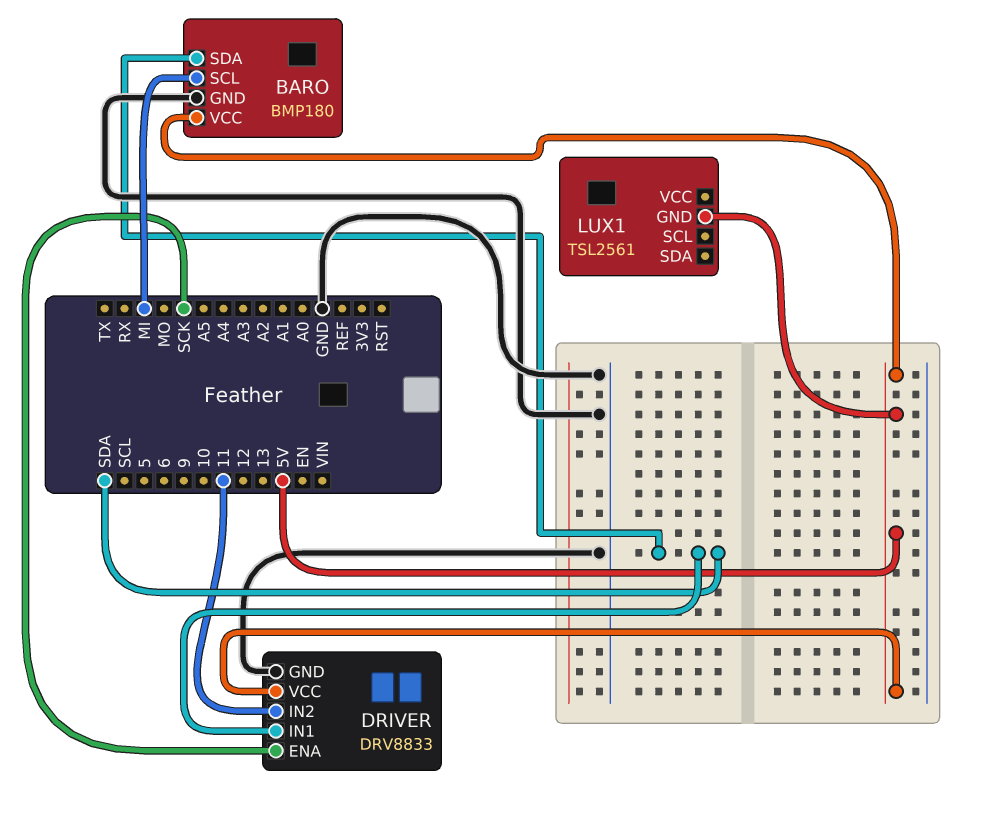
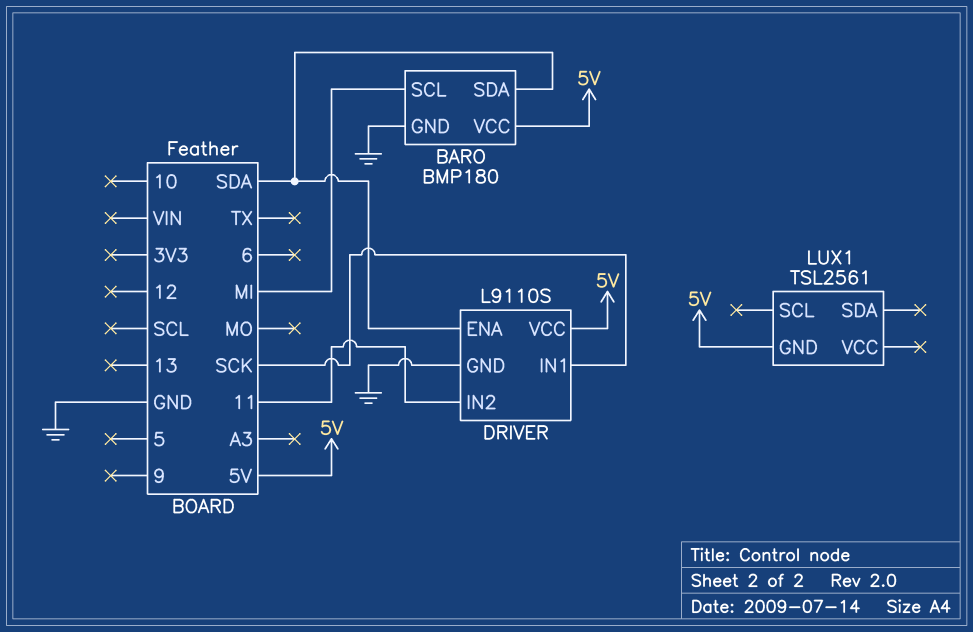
DRIVER: DRV8833 -> L9110S
DRIVER pin ENA: SCK -> SDA
DRIVER pin IN1: SDA -> SCK

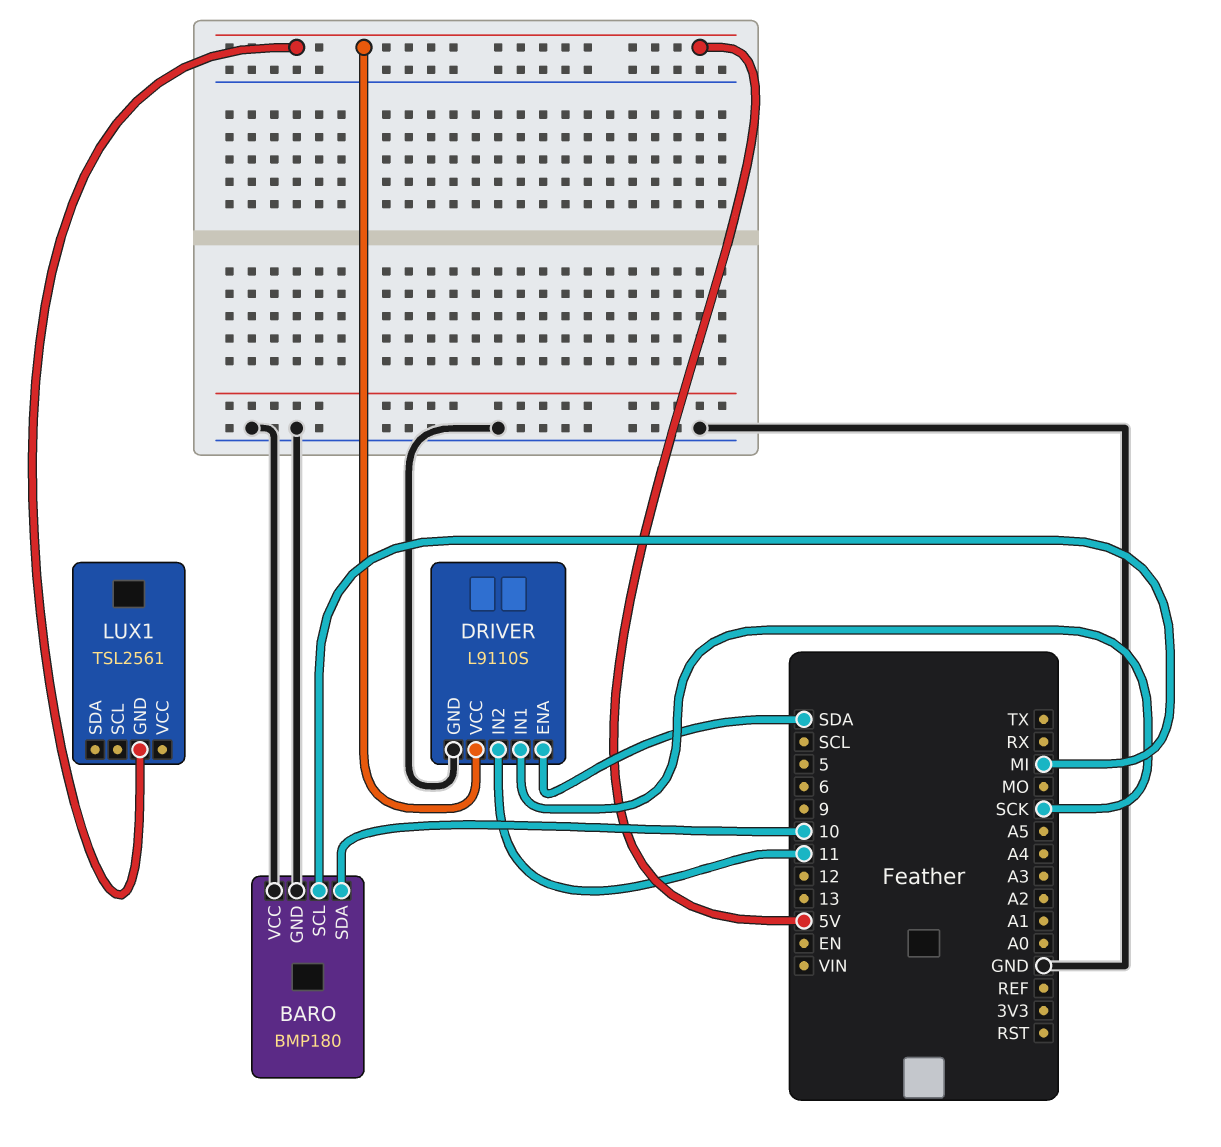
BARO pin SDA: SDA -> 10
BARO pin VCC: 5V -> GND

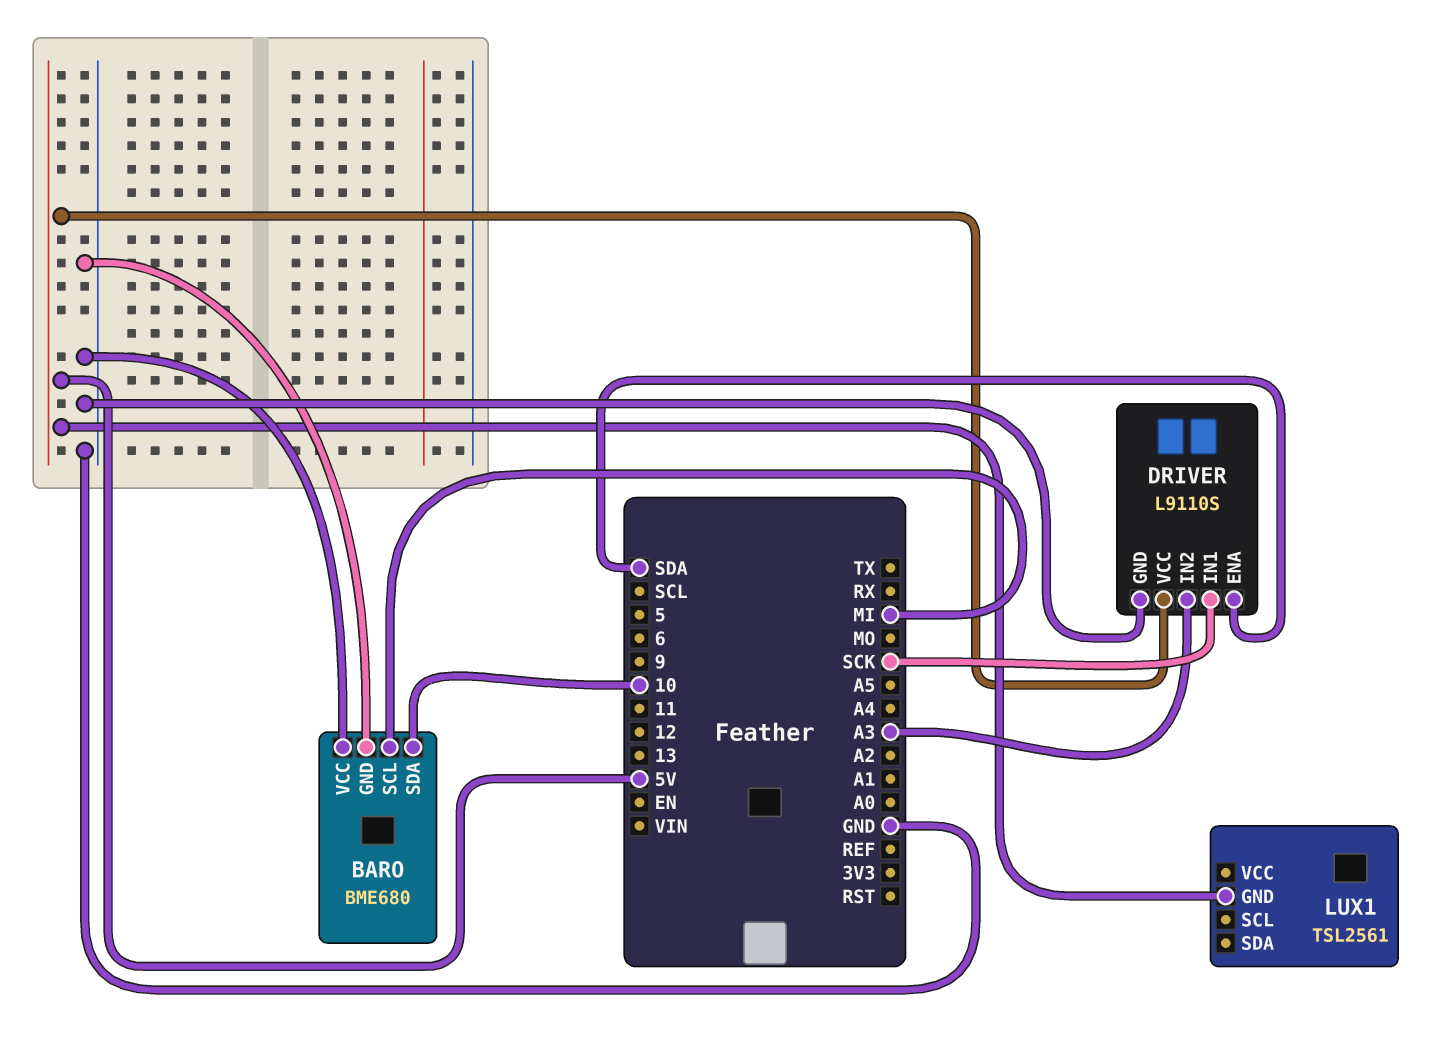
BARO: BMP180 -> BME680
DRIVER pin IN2: 11 -> A3

